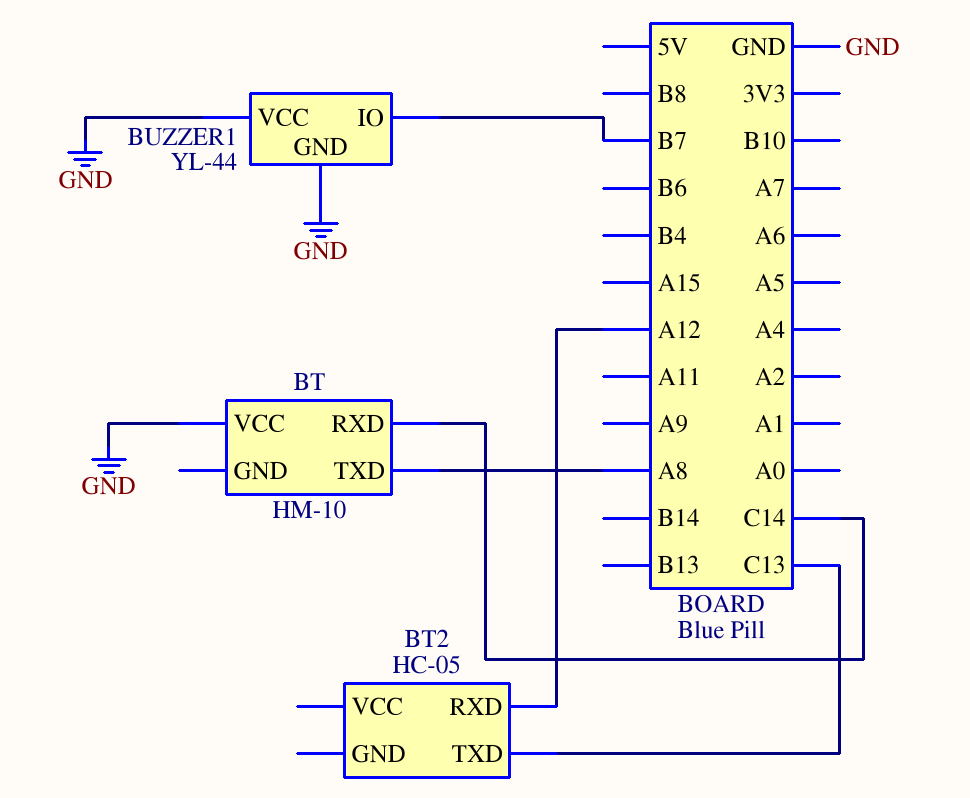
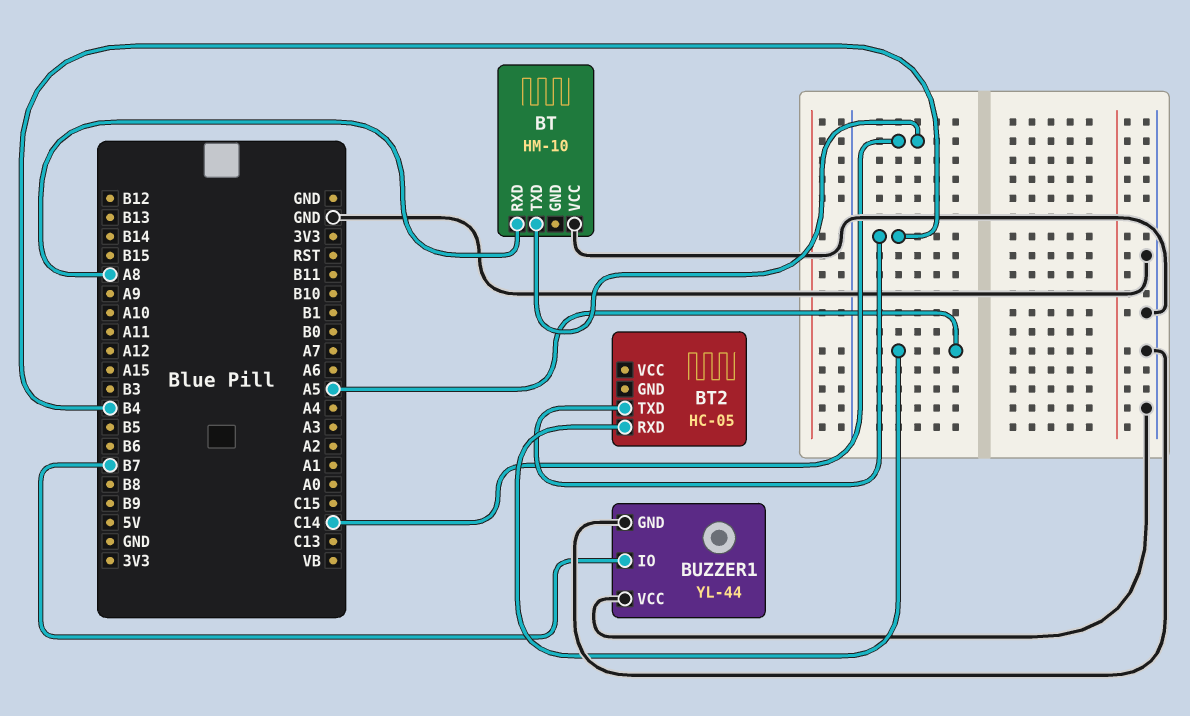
BT pin RXD: C14 -> A8
BT pin TXD: A8 -> C14
BT2 pin RXD: A12 -> A5
BT2 pin TXD: C13 -> B4

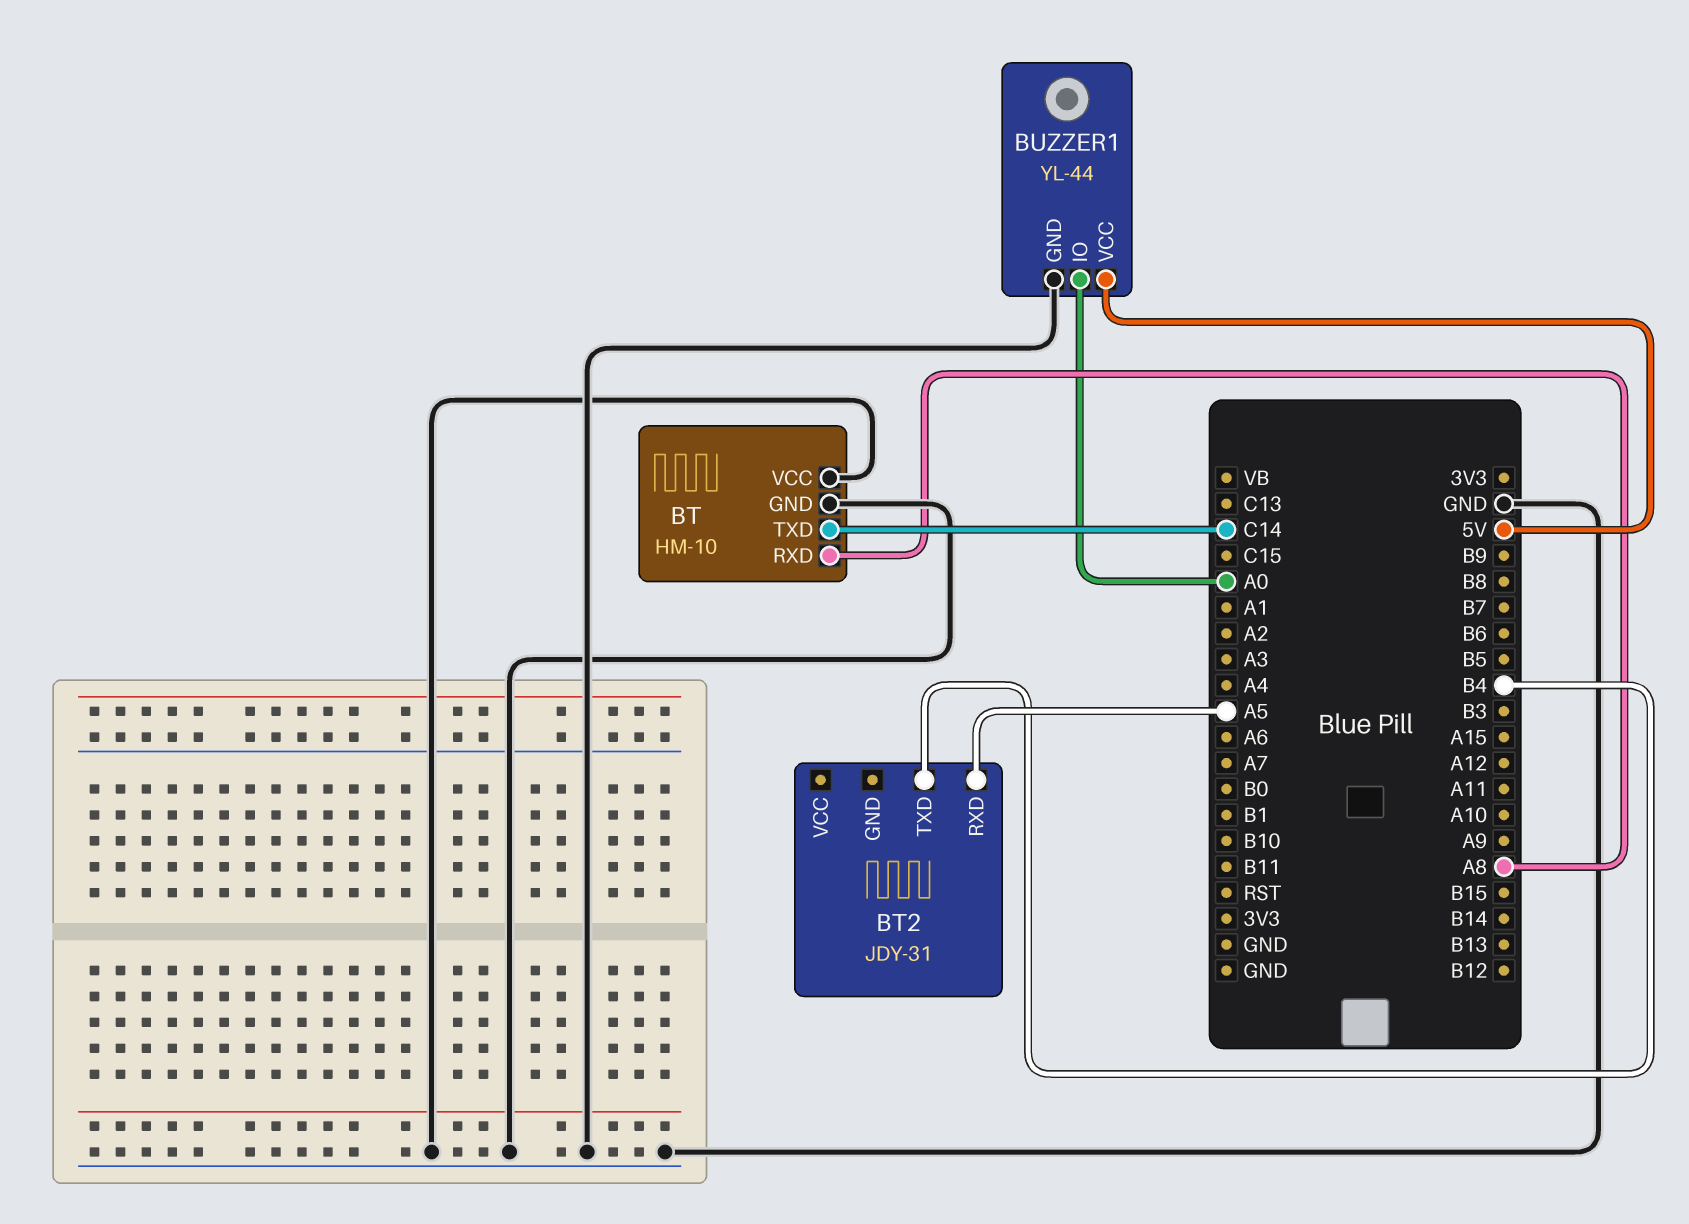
BT pin GND: none -> GND
BT2: HC-05 -> JDY-31
BUZZER1 pin IO: B7 -> A0
BUZZER1 pin VCC: GND -> 5V

